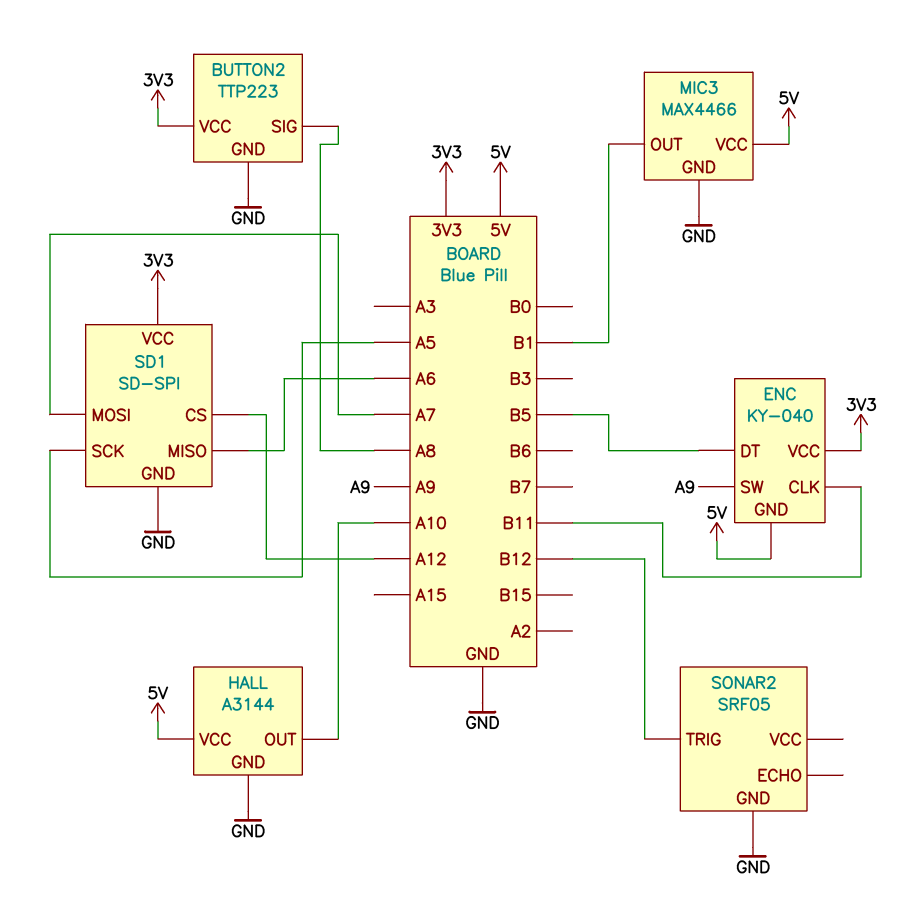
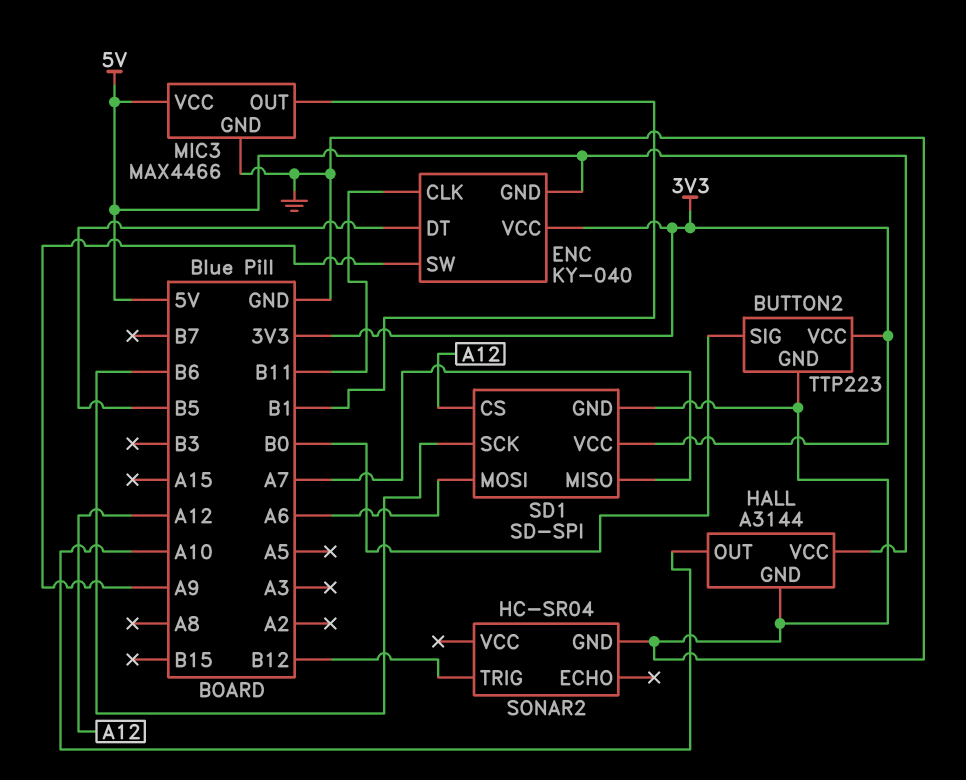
BUTTON2 pin SIG: A8 -> B0
SD1 pin MISO: A6 -> A7
SD1 pin MOSI: A7 -> A6
SD1 pin SCK: A5 -> B6
SONAR2: SRF05 -> HC-SR04

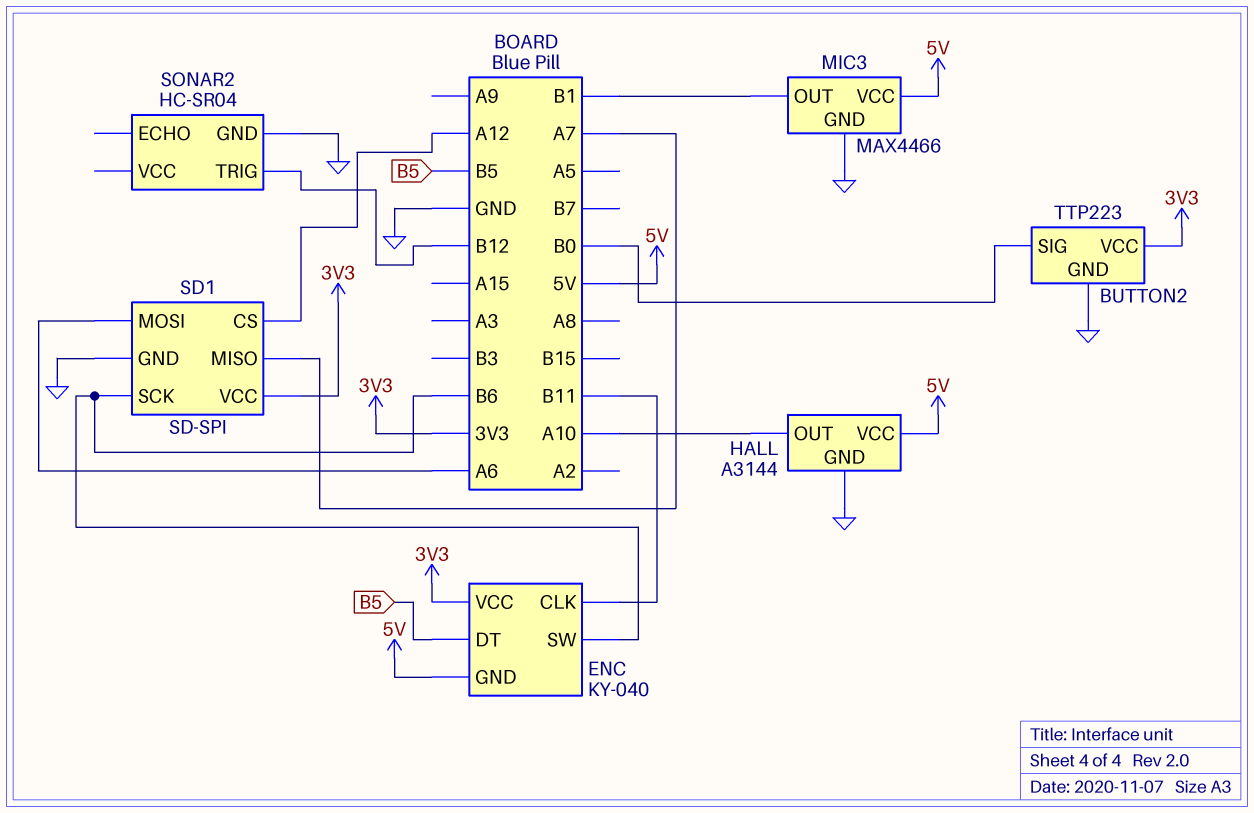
ENC pin SW: A9 -> B6

